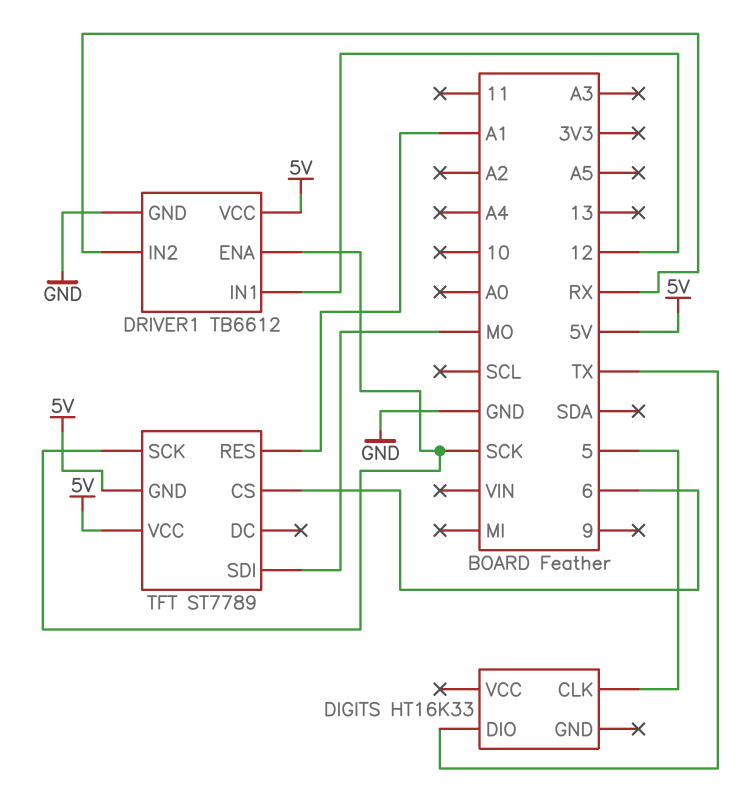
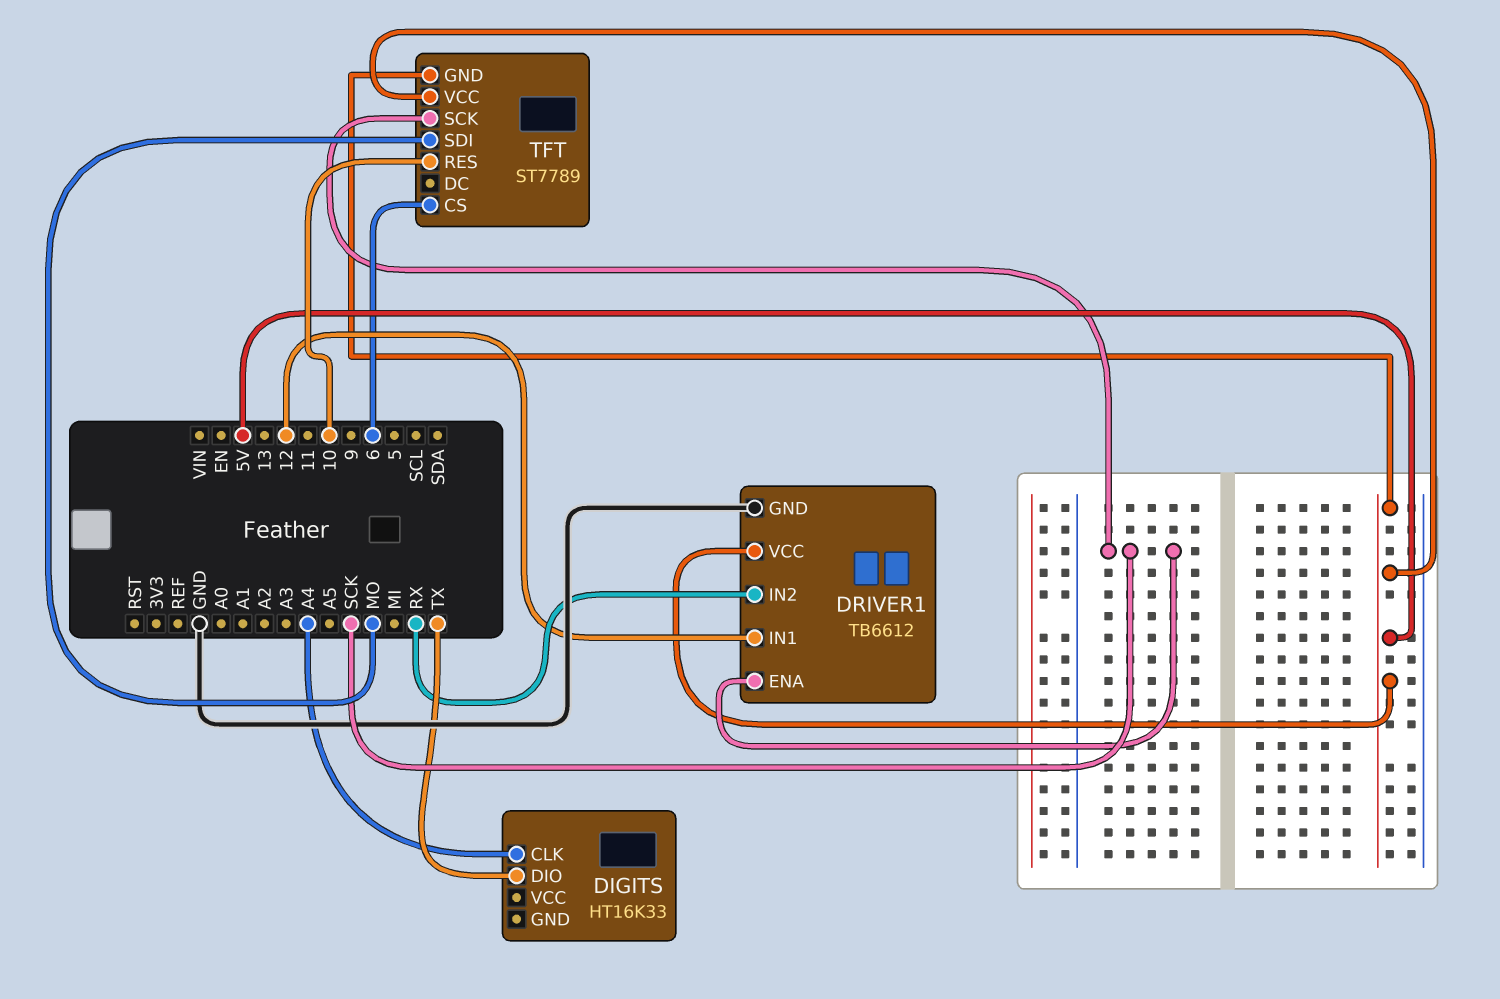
DIGITS pin CLK: 5 -> A4
TFT pin RES: A1 -> 10

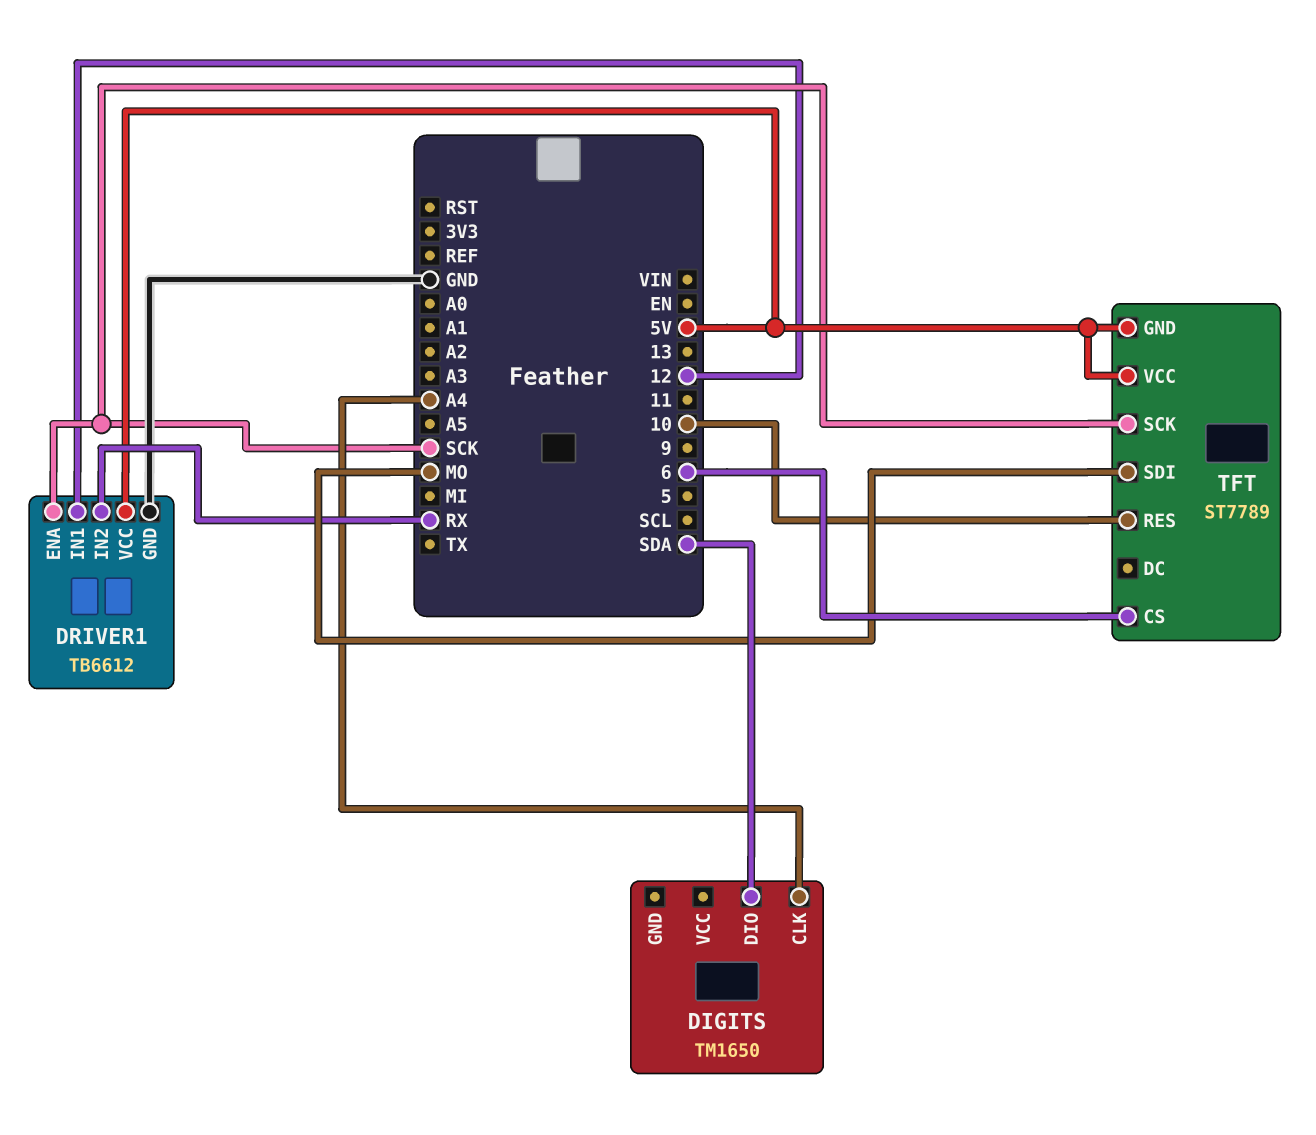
DIGITS: HT16K33 -> TM1650
DIGITS pin DIO: TX -> SDA

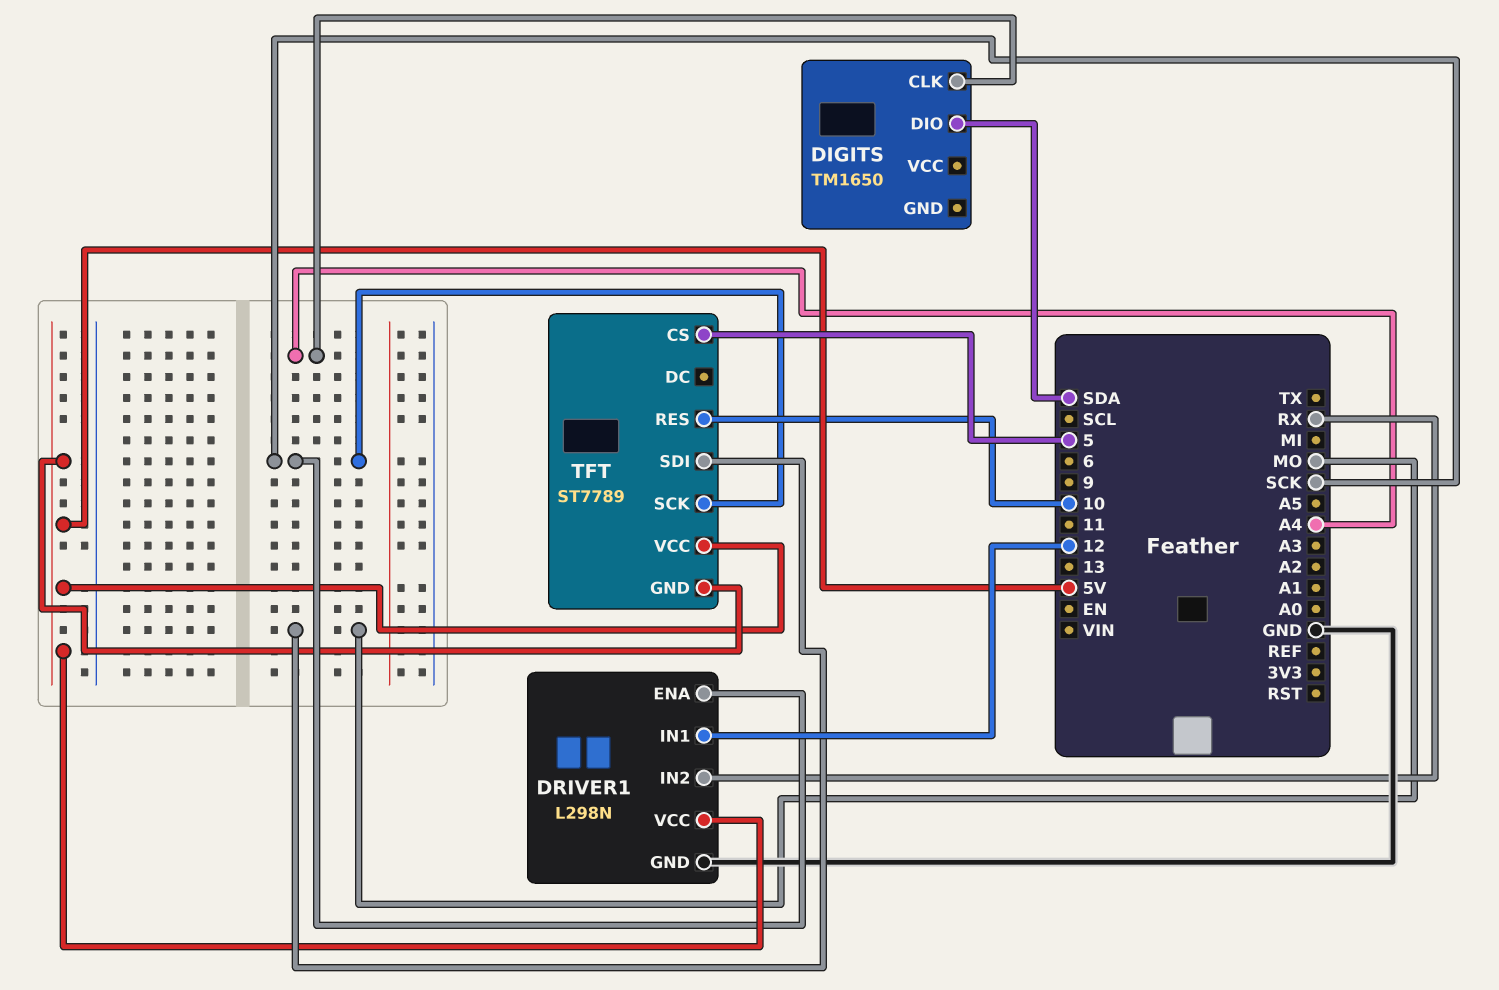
DRIVER1: TB6612 -> L298N
TFT pin CS: 6 -> 5

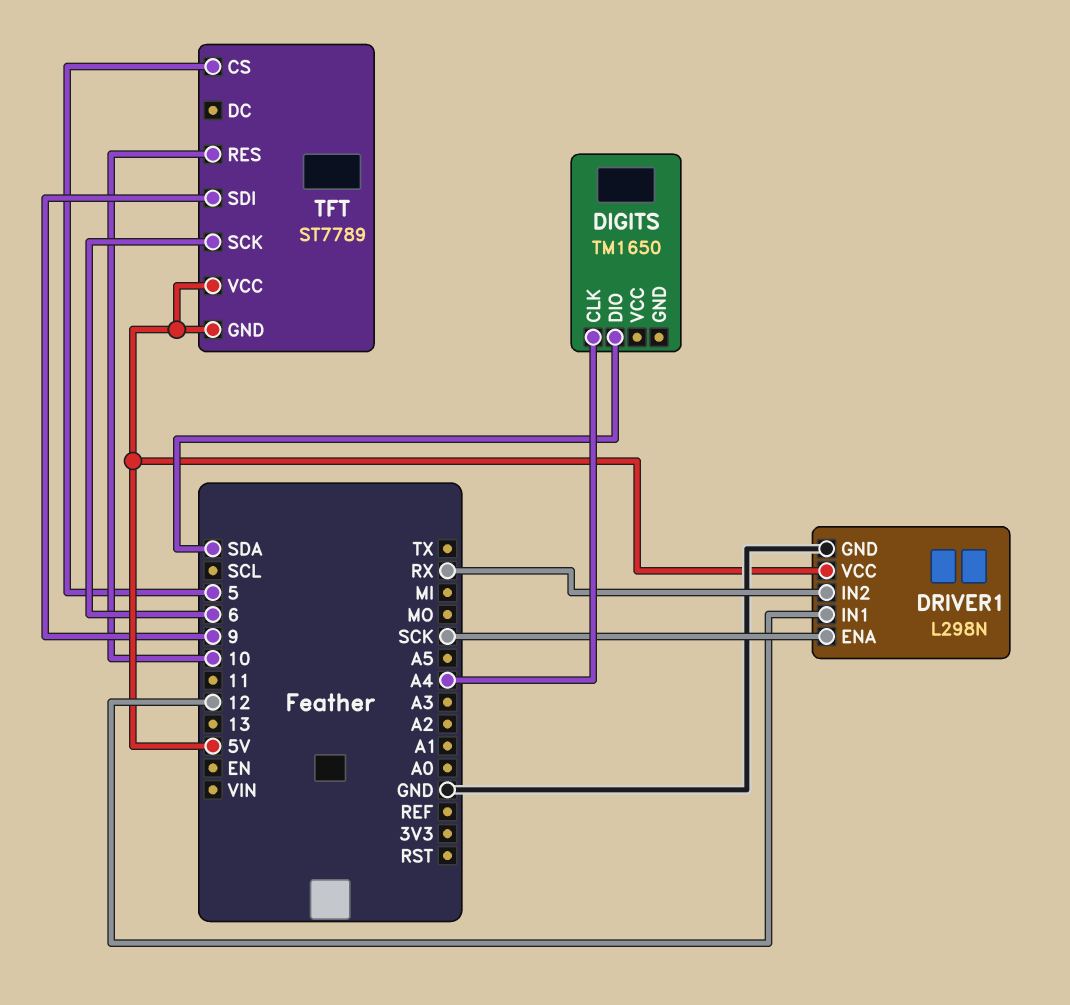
TFT pin SCK: SCK -> 6
TFT pin SDI: MO -> 9

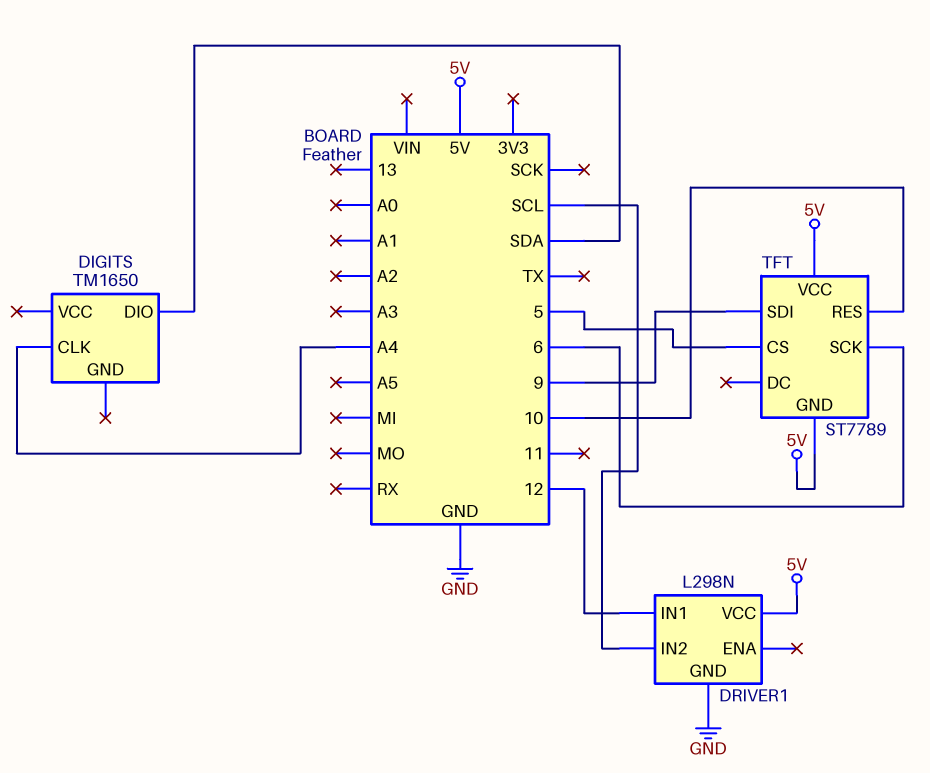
DRIVER1 pin ENA: SCK -> none
DRIVER1 pin IN2: RX -> SCL

